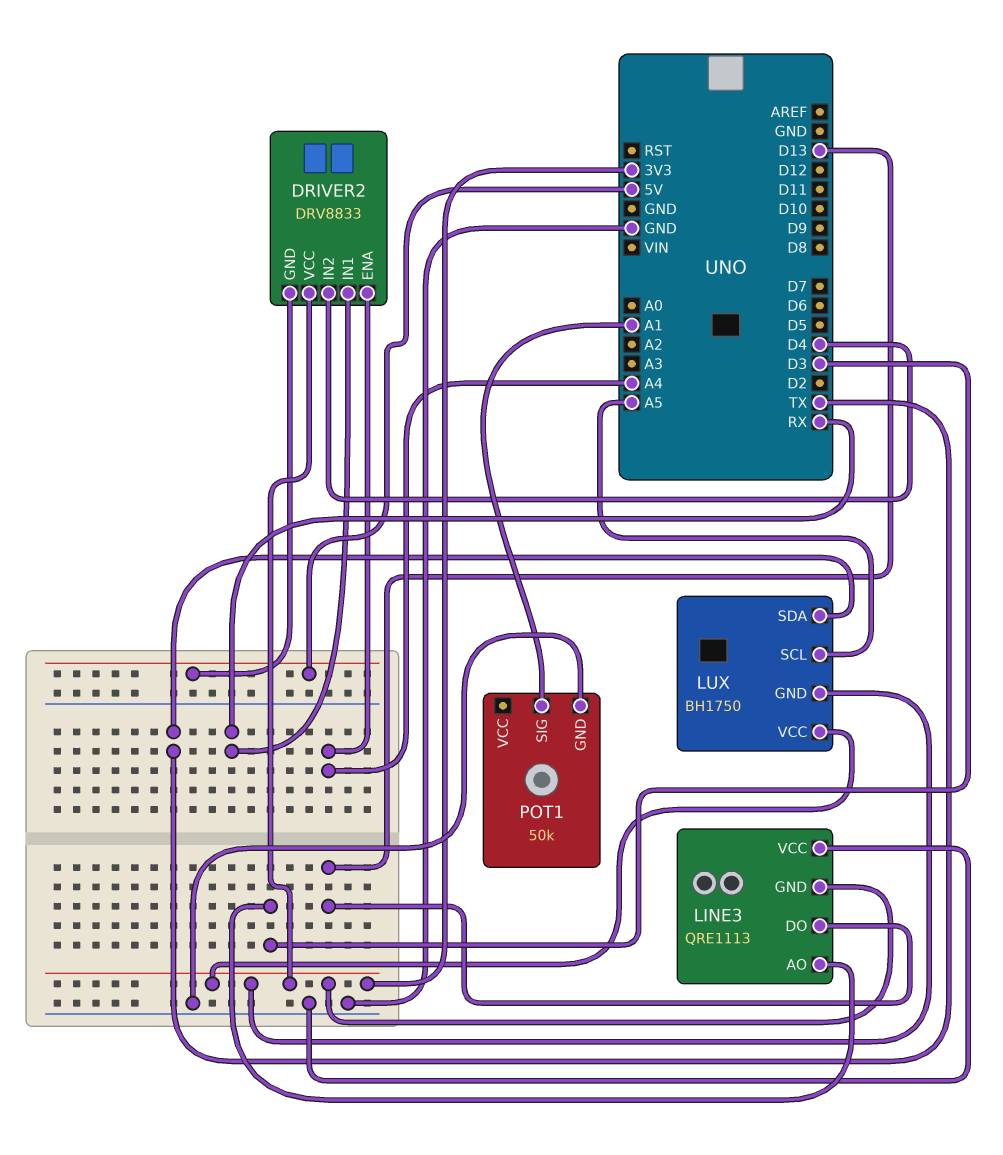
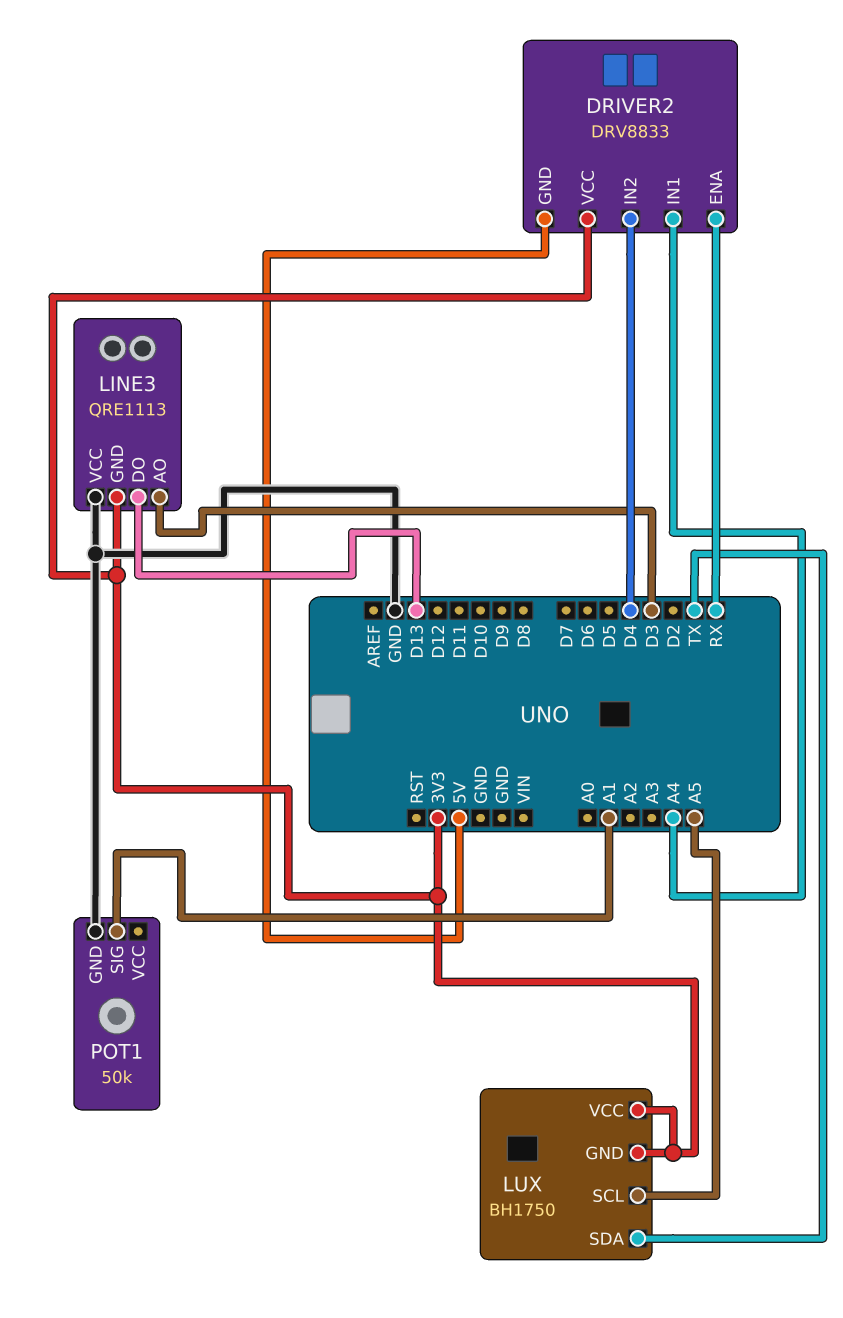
DRIVER2 pin ENA: A4 -> RX
DRIVER2 pin IN1: RX -> A4

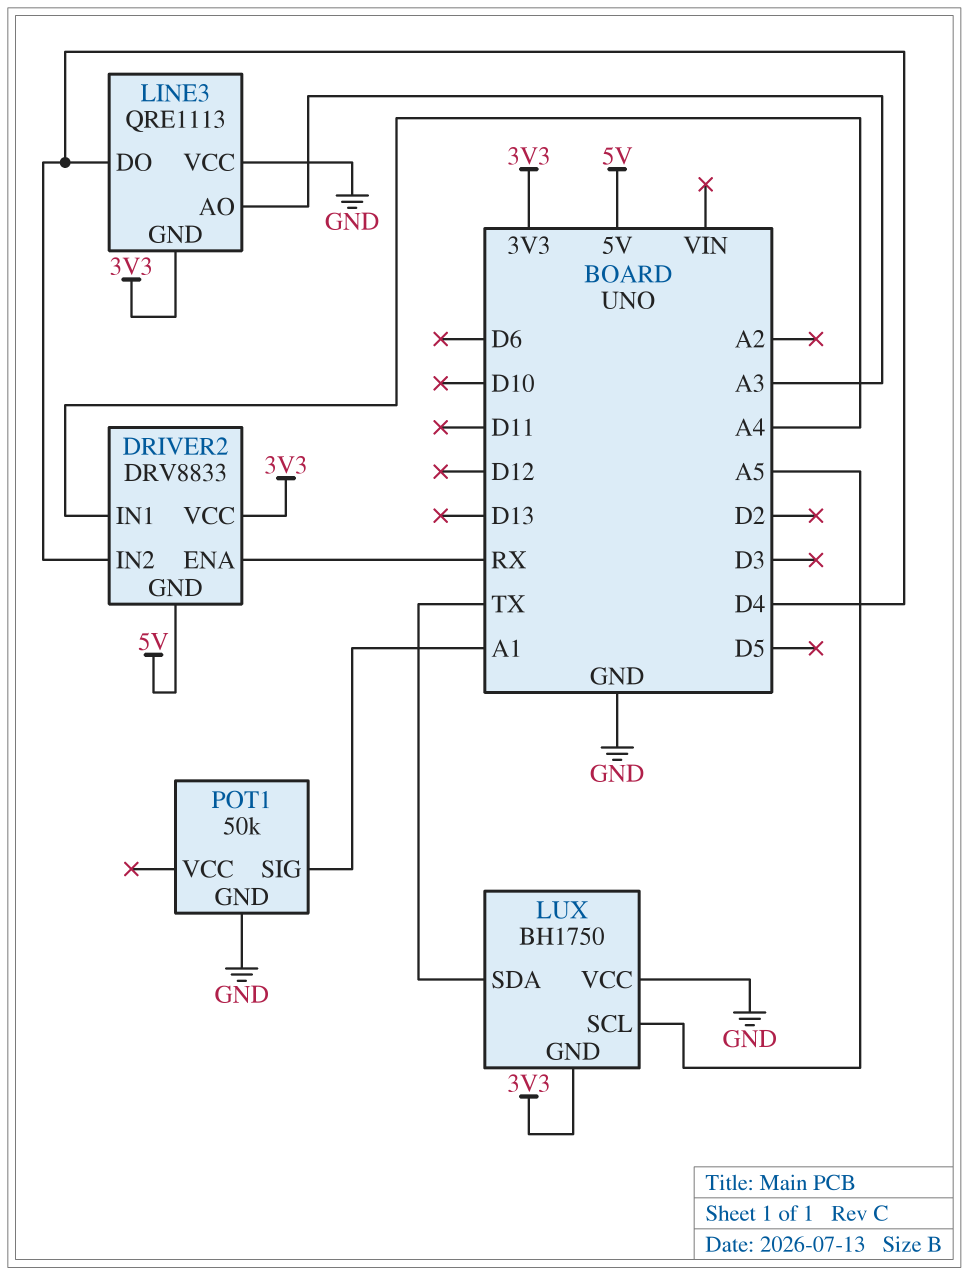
LINE3 pin AO: D3 -> A3
LINE3 pin DO: D13 -> D4
LUX pin VCC: 3V3 -> GND

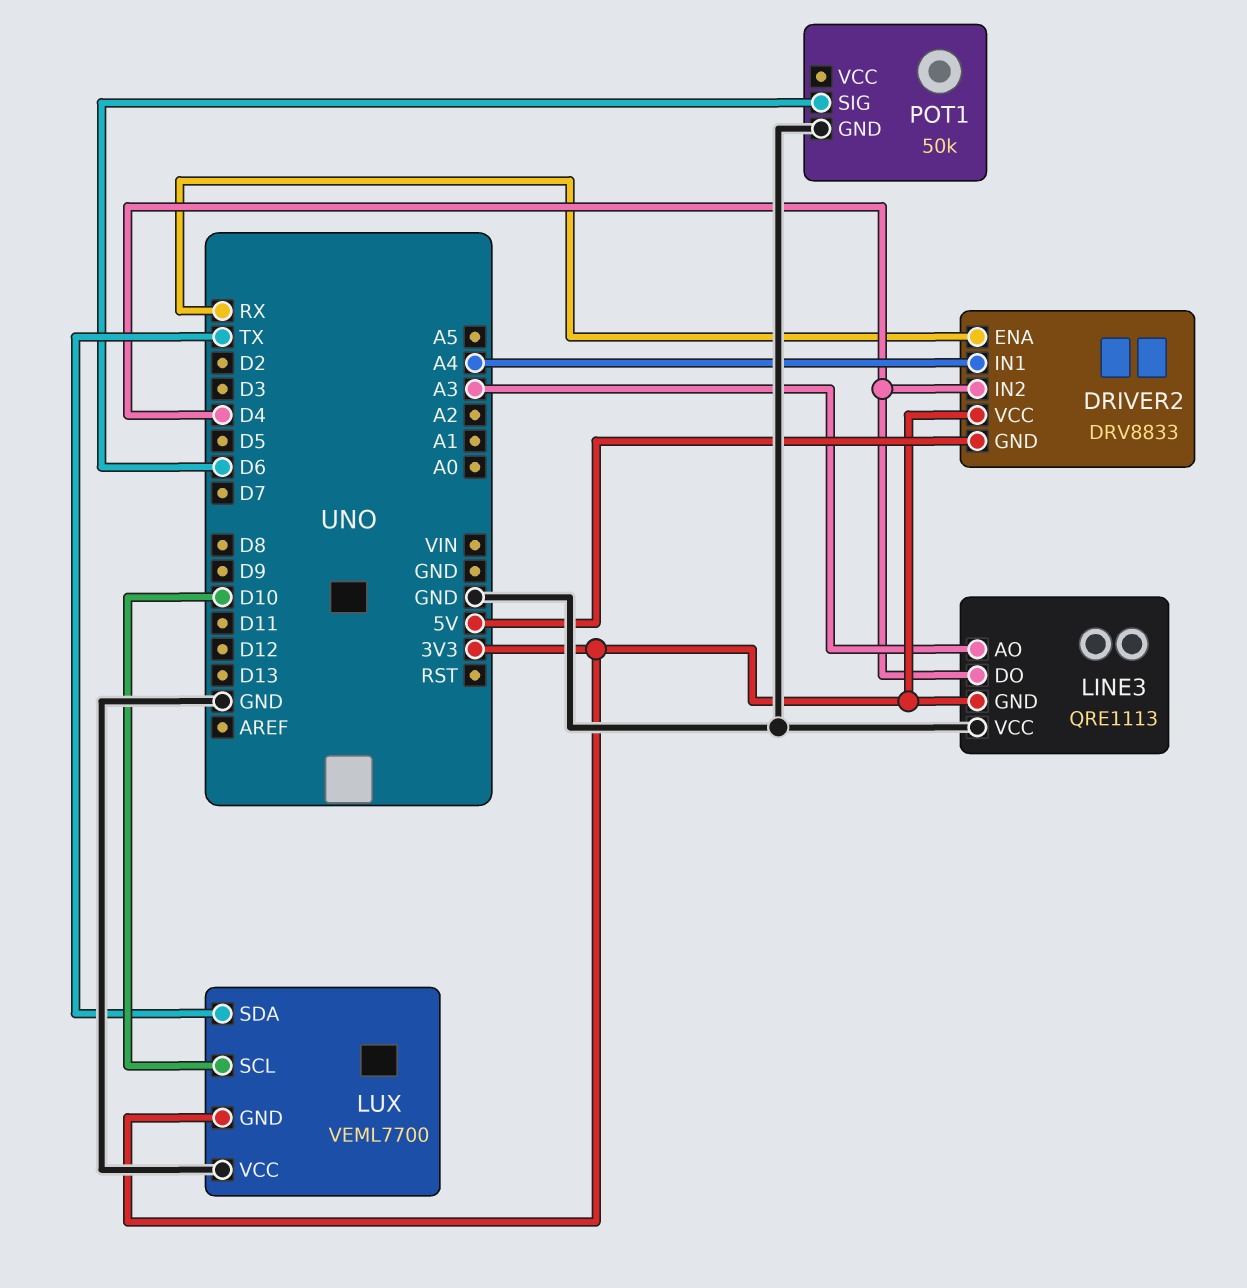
LUX: BH1750 -> VEML7700
LUX pin SCL: A5 -> D10
POT1 pin SIG: A1 -> D6

